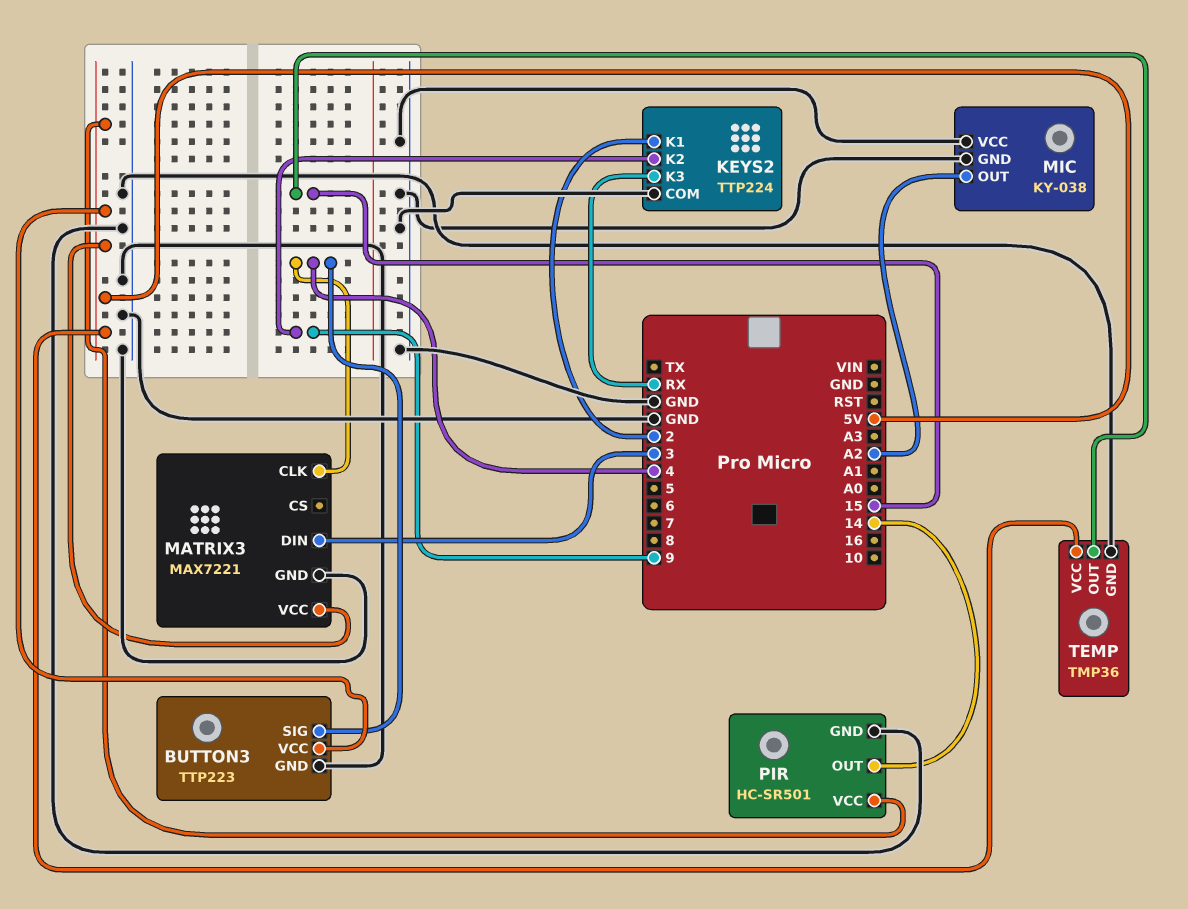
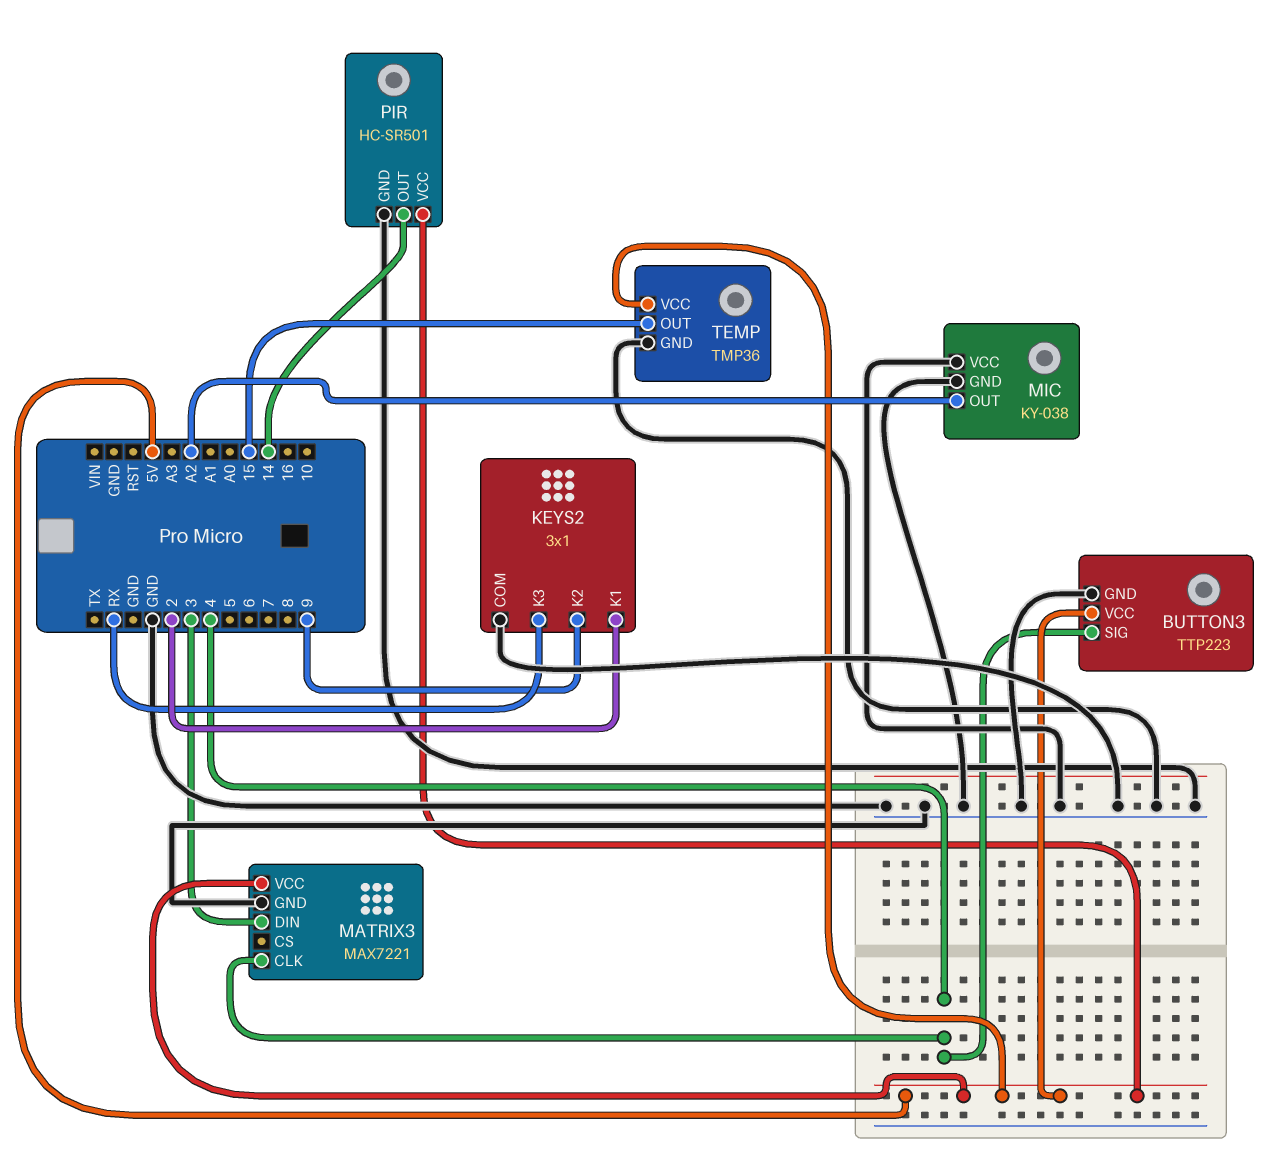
KEYS2: TTP224 -> 3x1

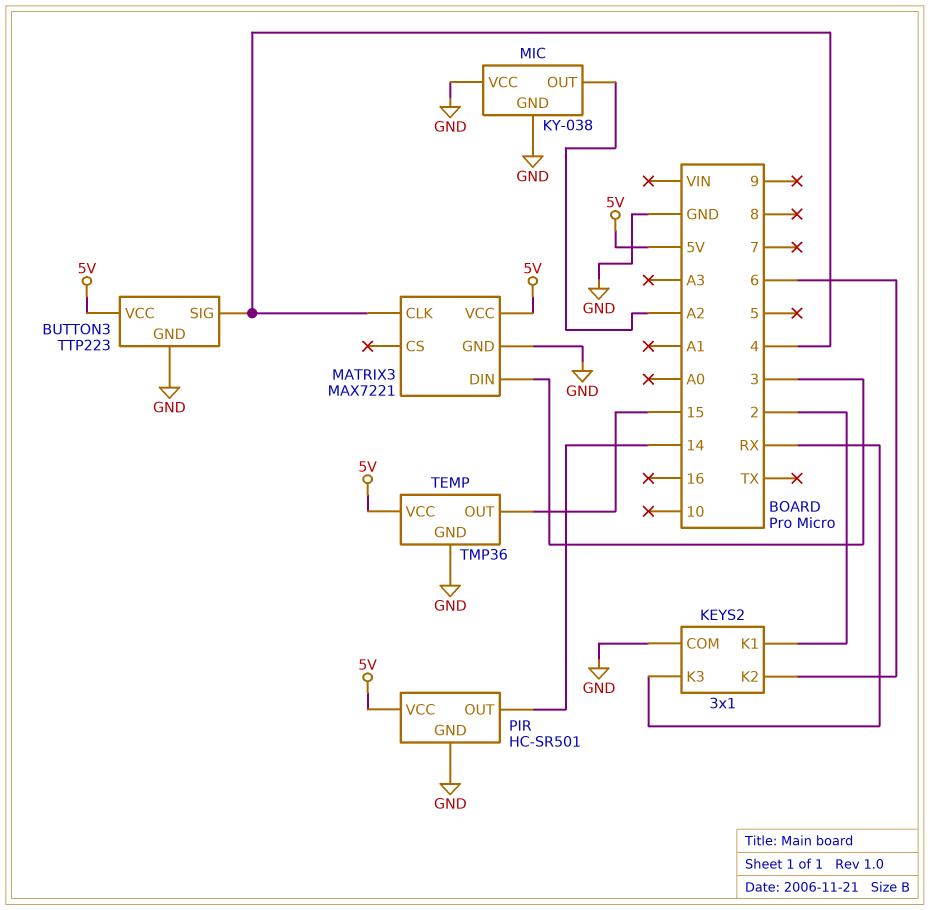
KEYS2 pin K2: 9 -> 6

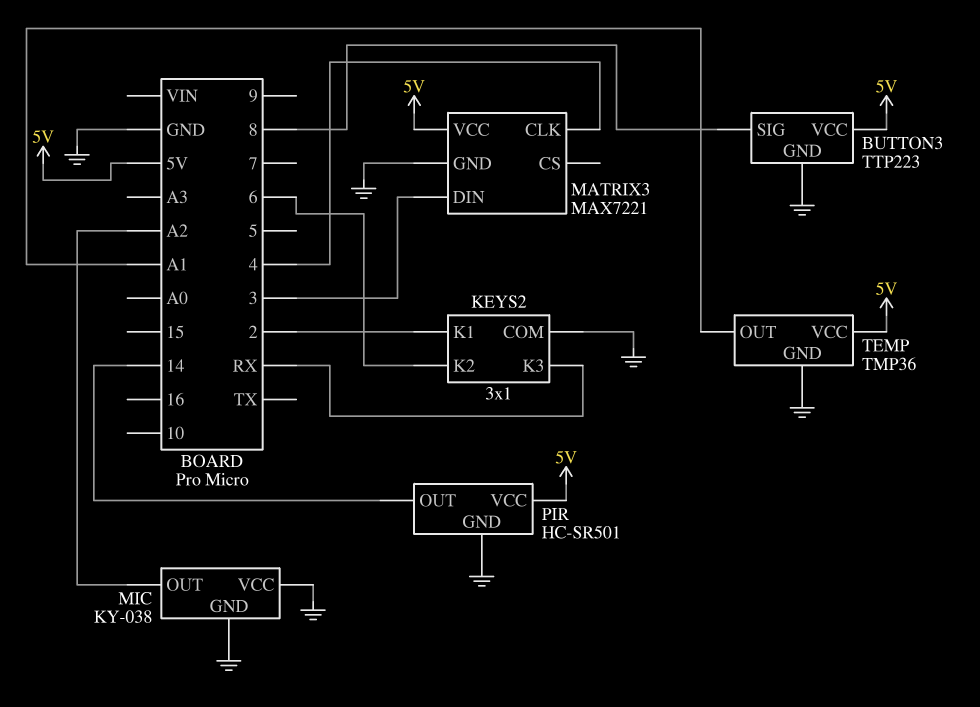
BUTTON3 pin SIG: 4 -> 8
TEMP pin OUT: 15 -> A1

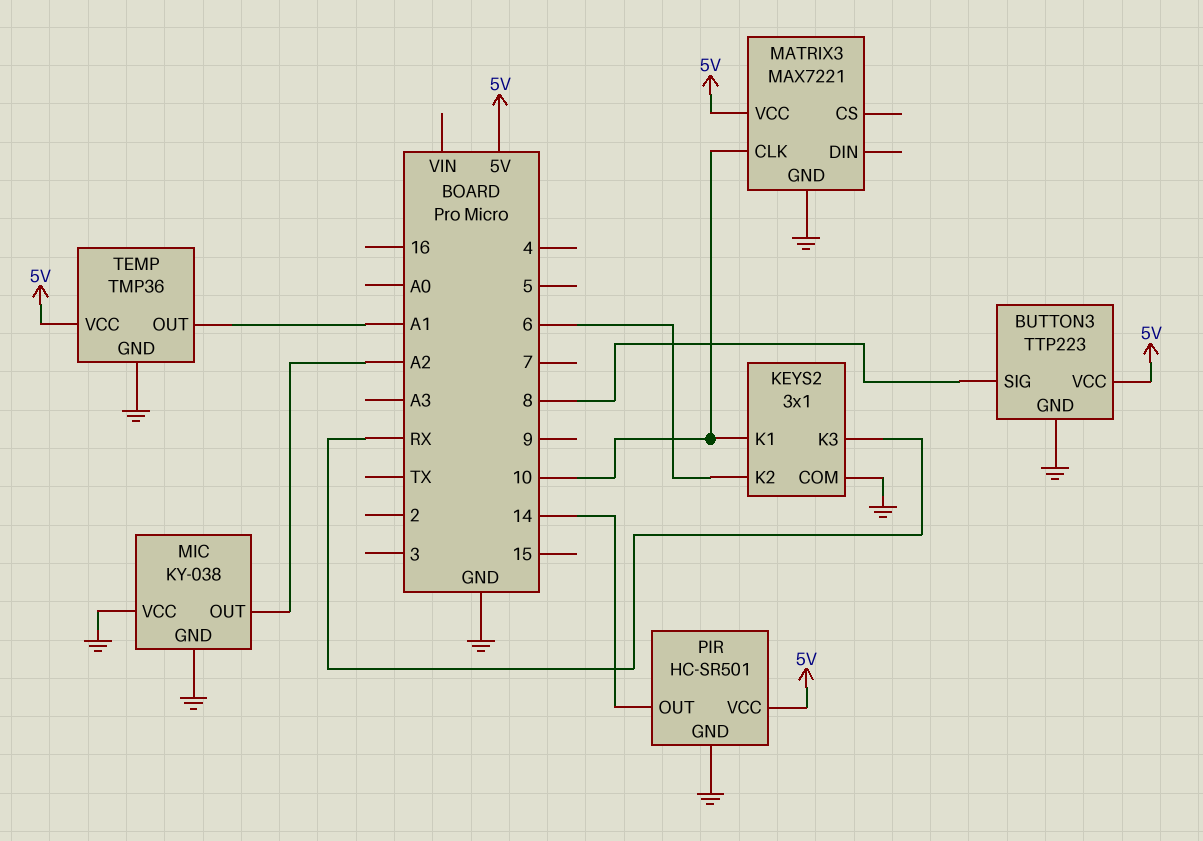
KEYS2 pin K1: 2 -> 10
MATRIX3 pin CLK: 4 -> 10
MATRIX3 pin DIN: 3 -> none

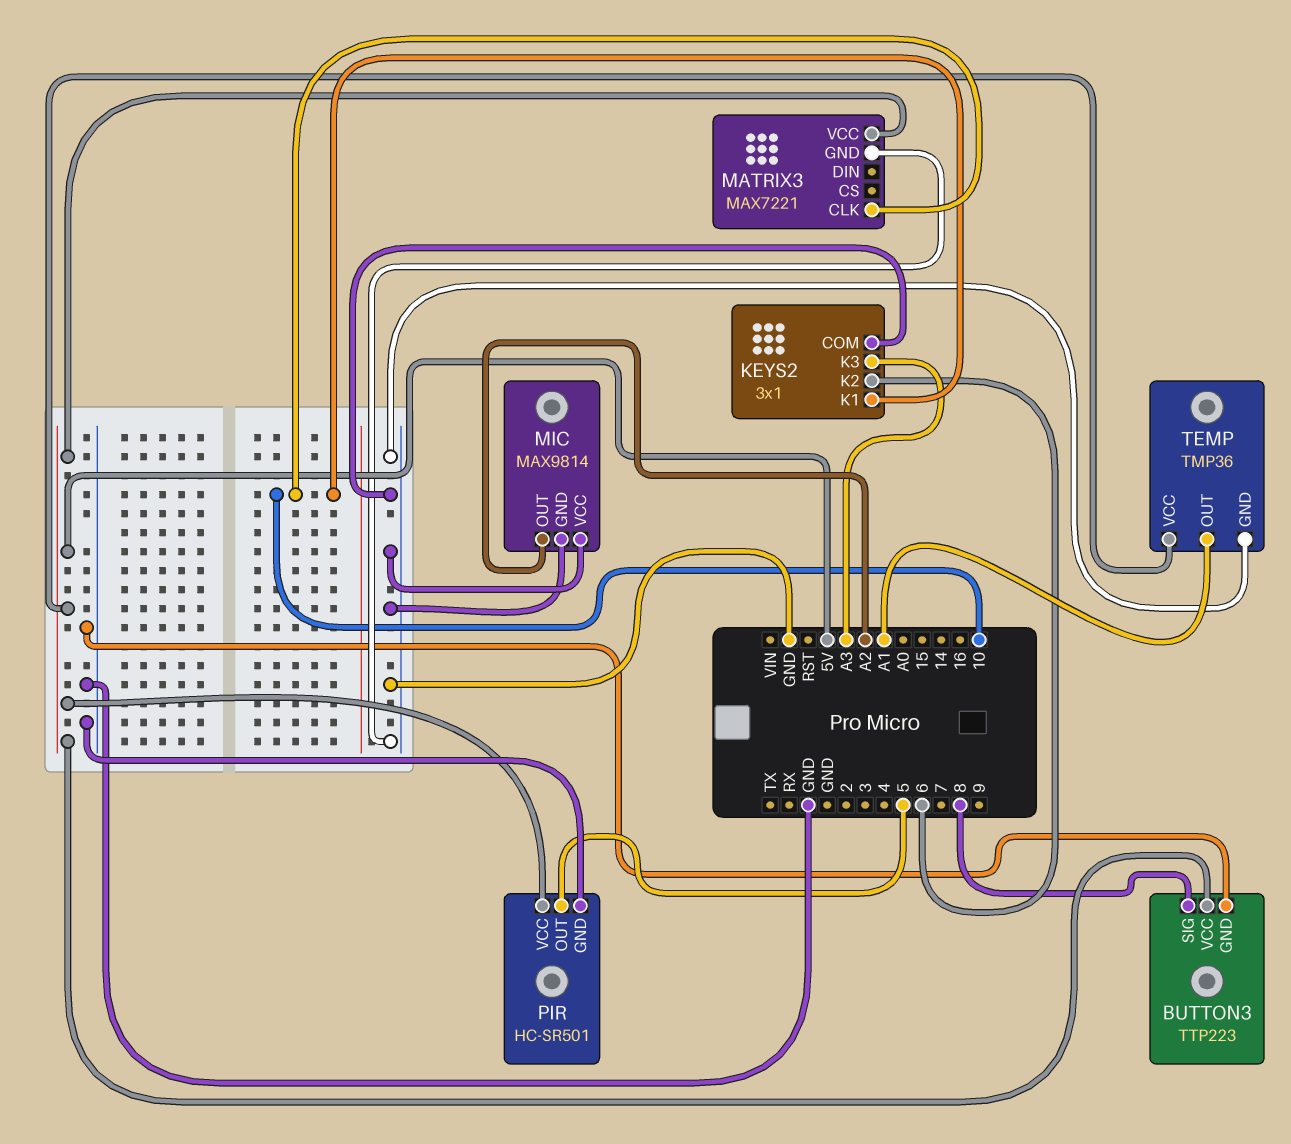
KEYS2 pin K3: RX -> A3
MIC: KY-038 -> MAX9814
PIR pin OUT: 14 -> 5

